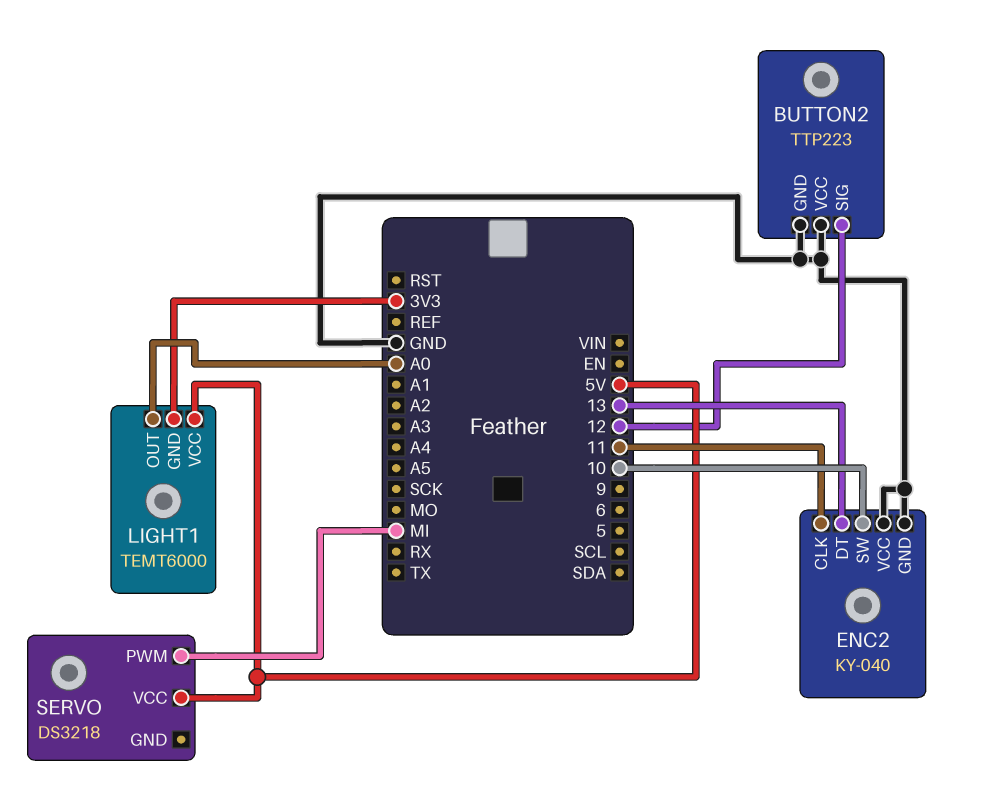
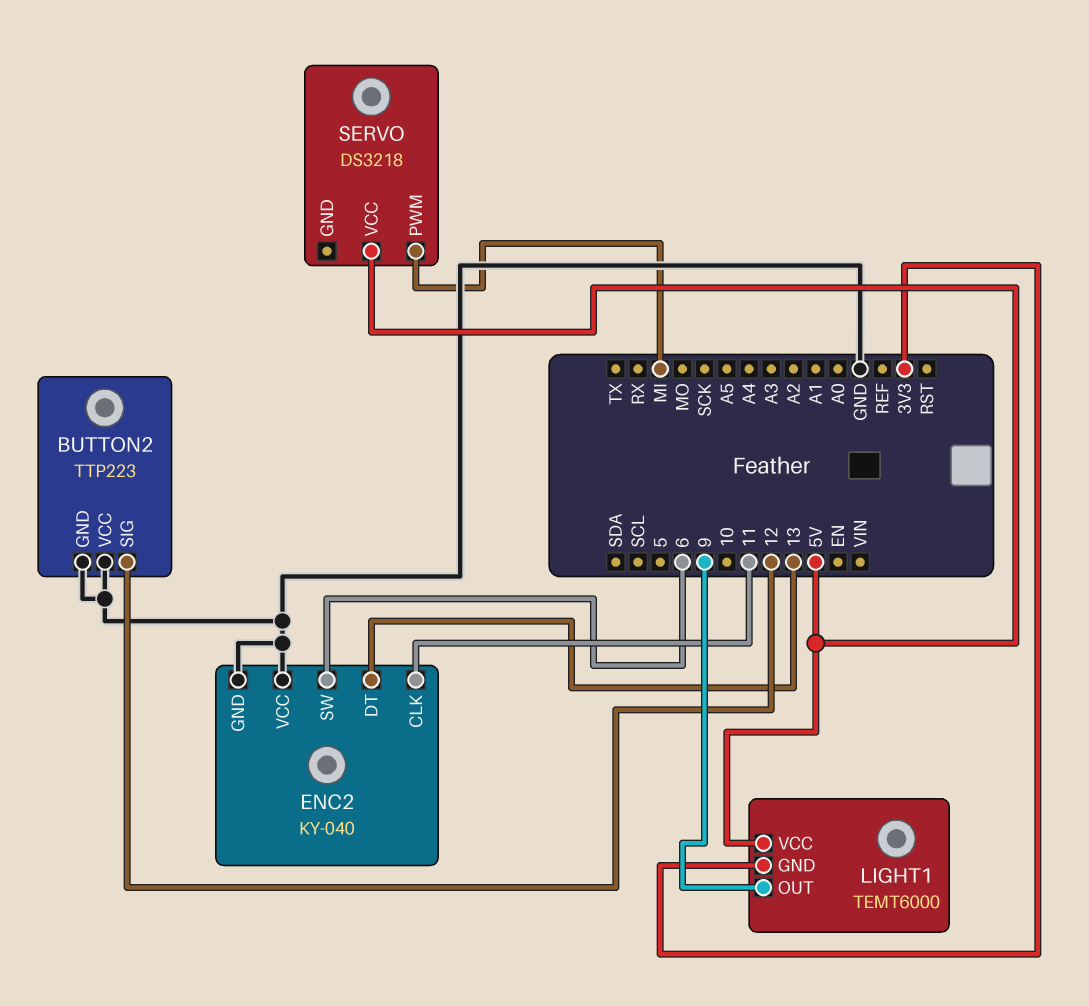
ENC2 pin SW: 10 -> 6
LIGHT1 pin OUT: A0 -> 9

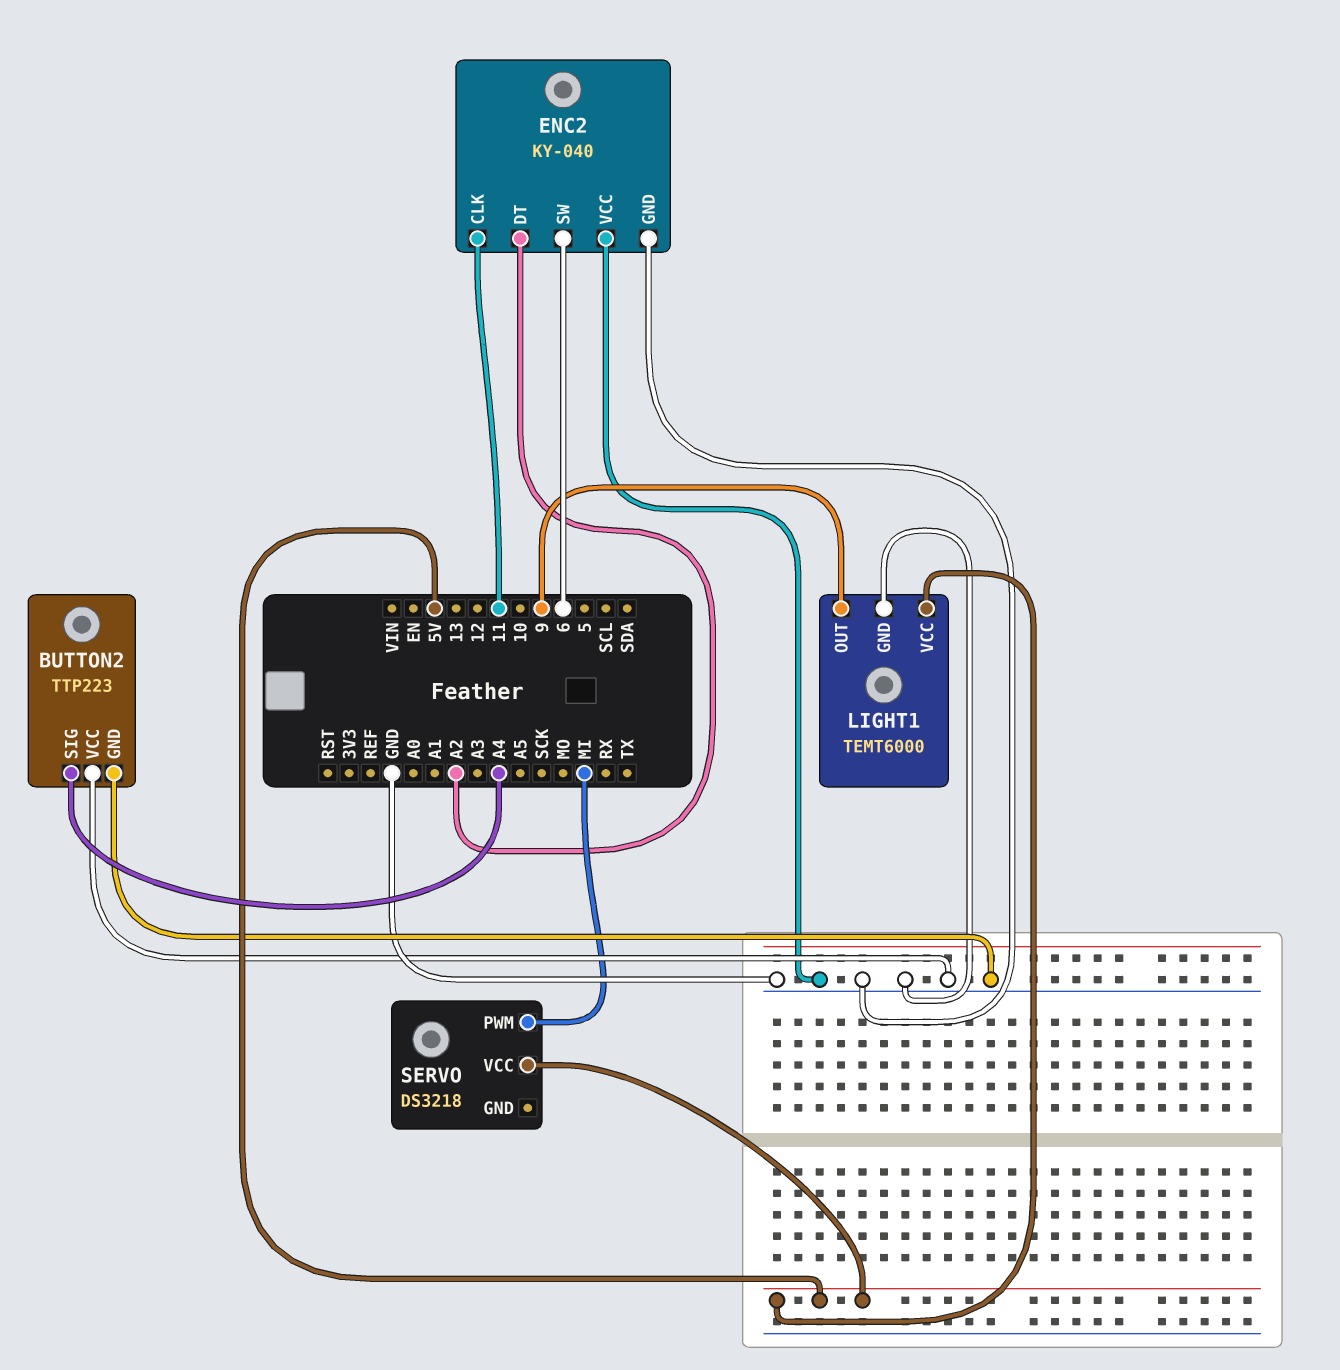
BUTTON2 pin SIG: 12 -> A4
ENC2 pin DT: 13 -> A2
LIGHT1 pin GND: 3V3 -> GND

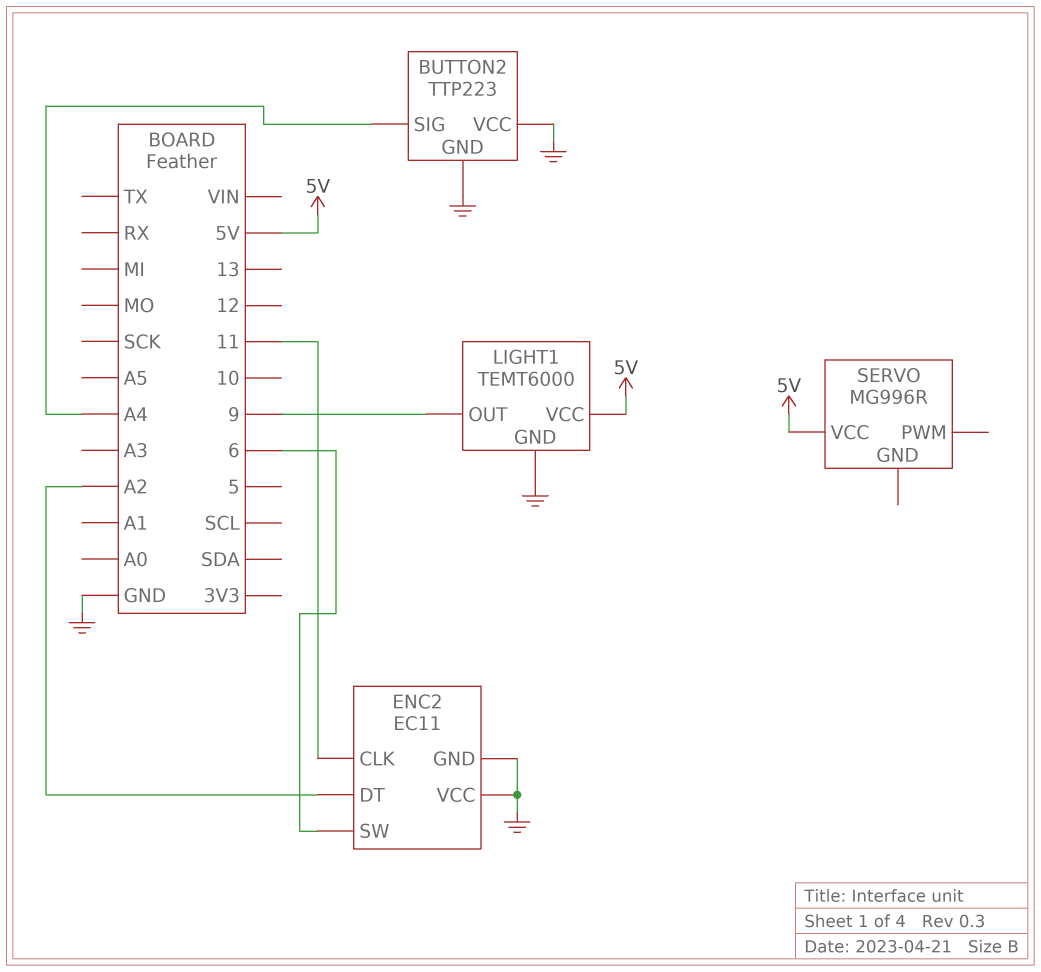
ENC2: KY-040 -> EC11
SERVO: DS3218 -> MG996R
SERVO pin PWM: MI -> none

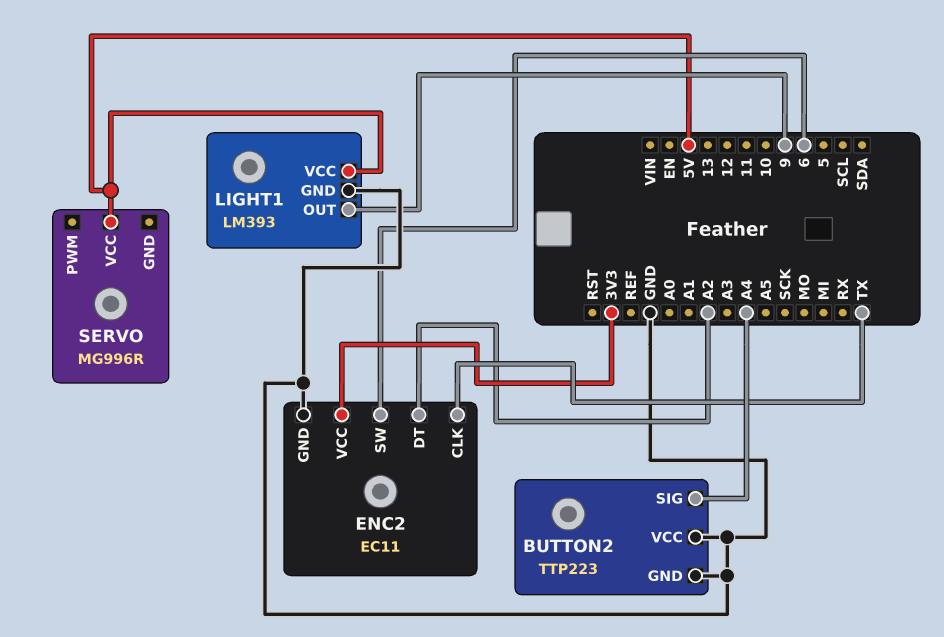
ENC2 pin CLK: 11 -> TX
ENC2 pin VCC: GND -> 3V3
LIGHT1: TEMT6000 -> LM393

